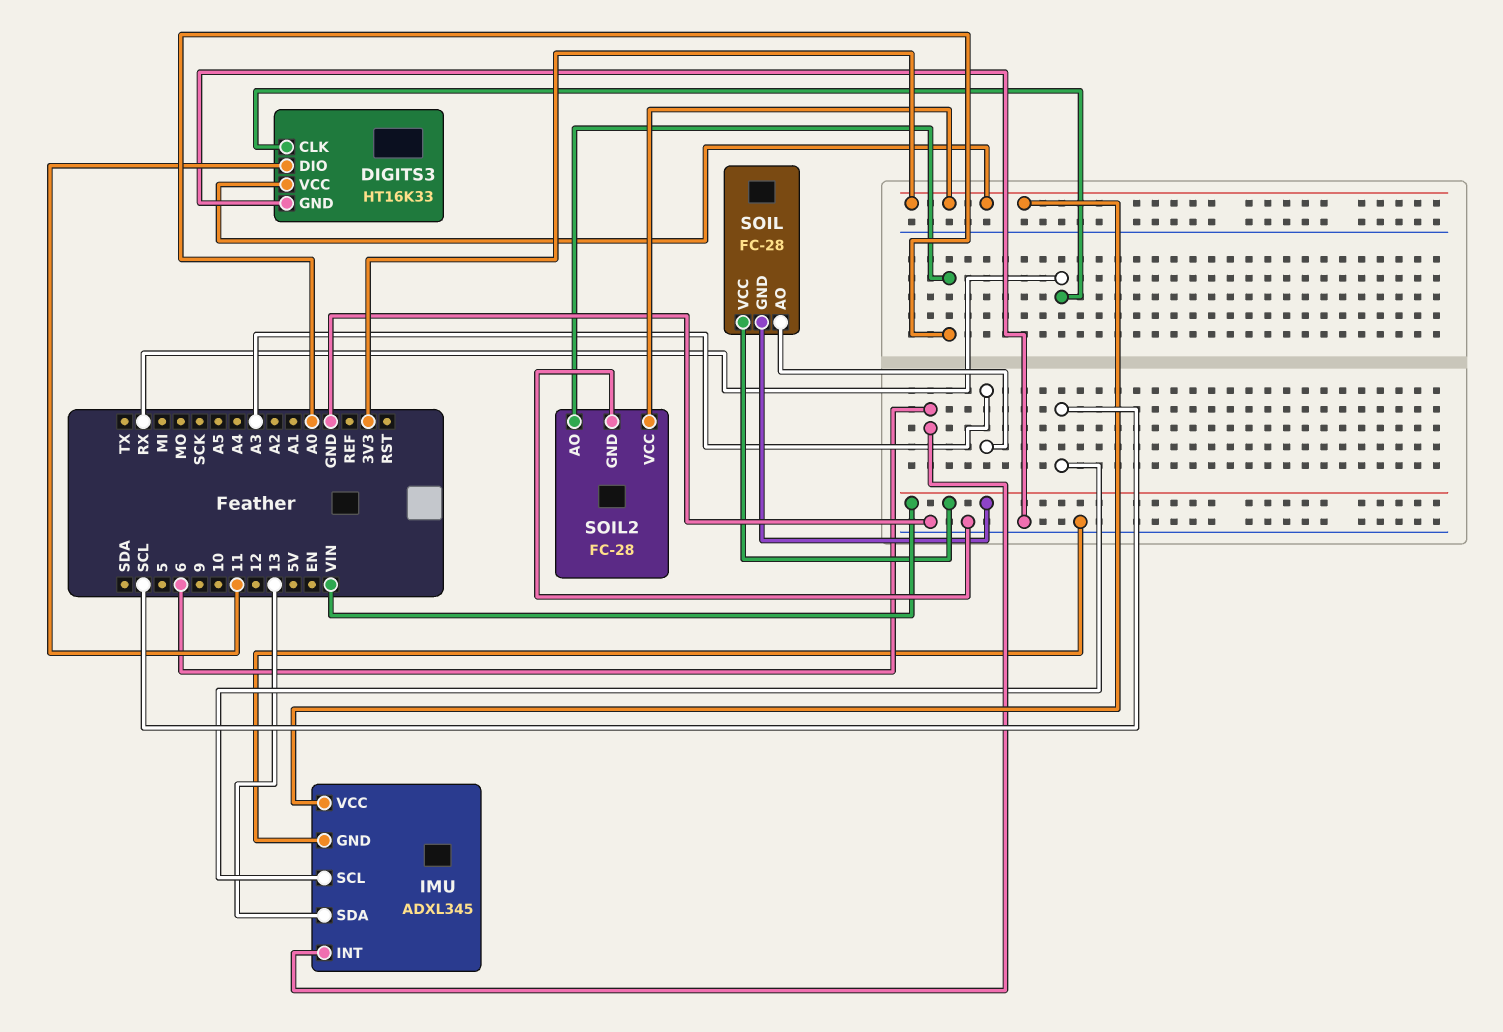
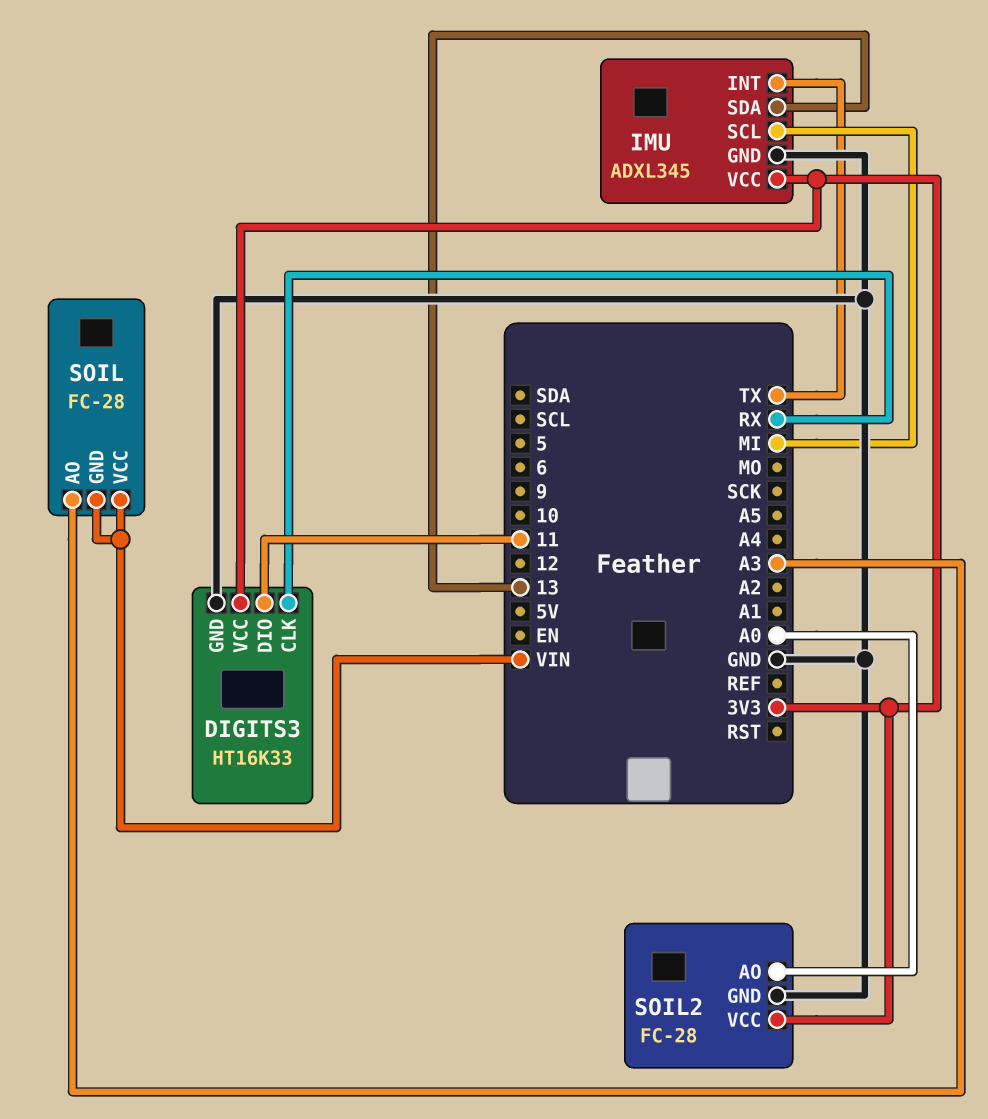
IMU pin INT: 6 -> TX
IMU pin SCL: SCL -> MI

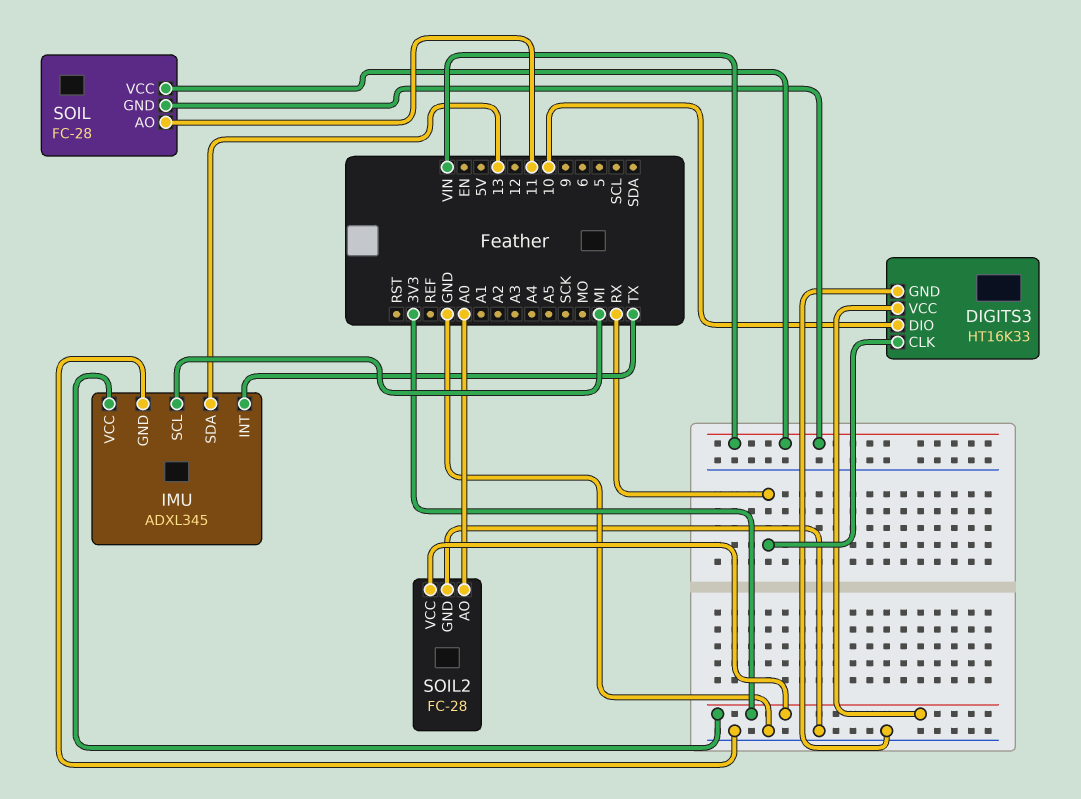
DIGITS3 pin DIO: 11 -> 10
SOIL pin AO: A3 -> 11

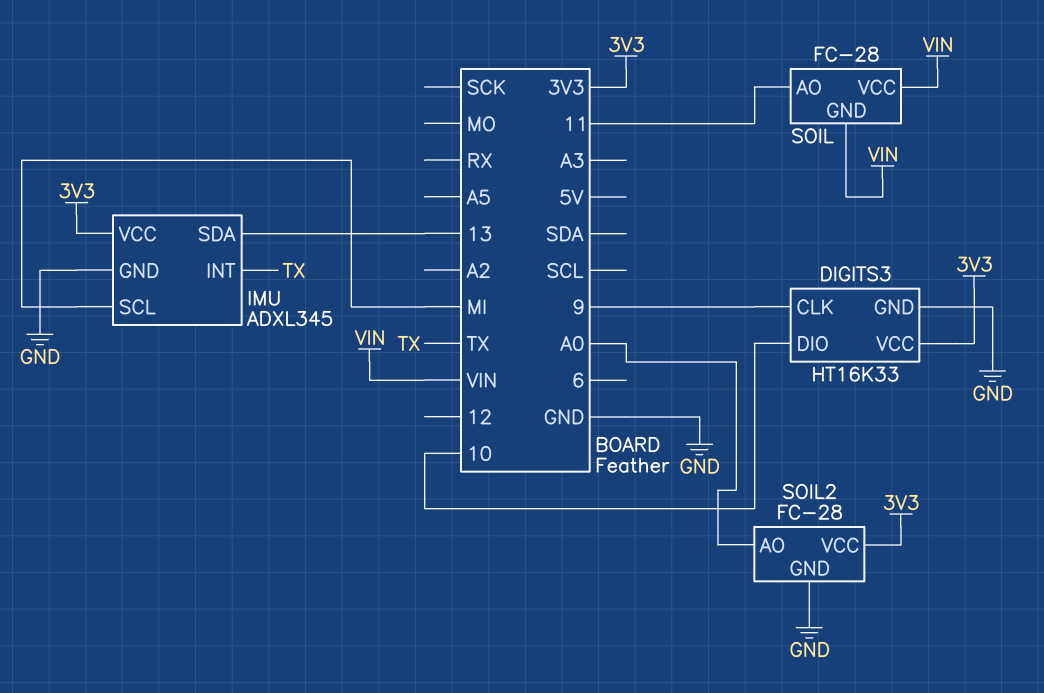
DIGITS3 pin CLK: RX -> 9

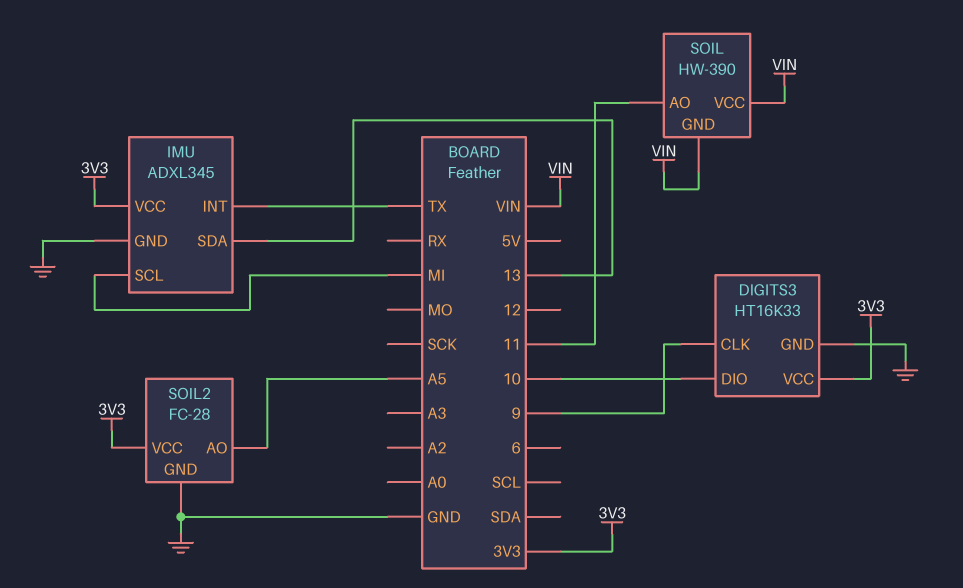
SOIL: FC-28 -> HW-390
SOIL2 pin AO: A0 -> A5

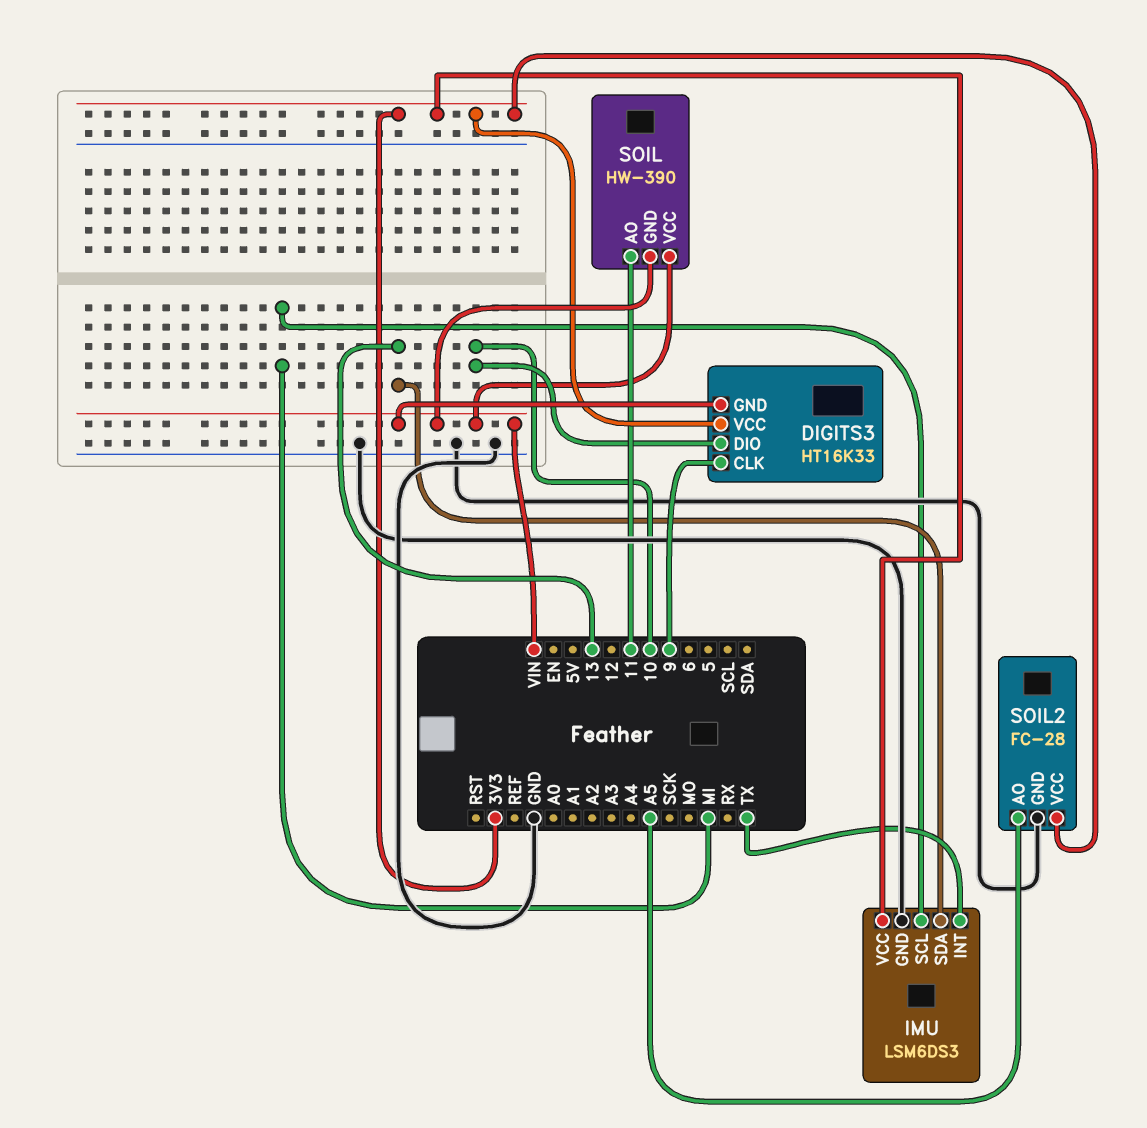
DIGITS3 pin GND: GND -> VIN
IMU: ADXL345 -> LSM6DS3

